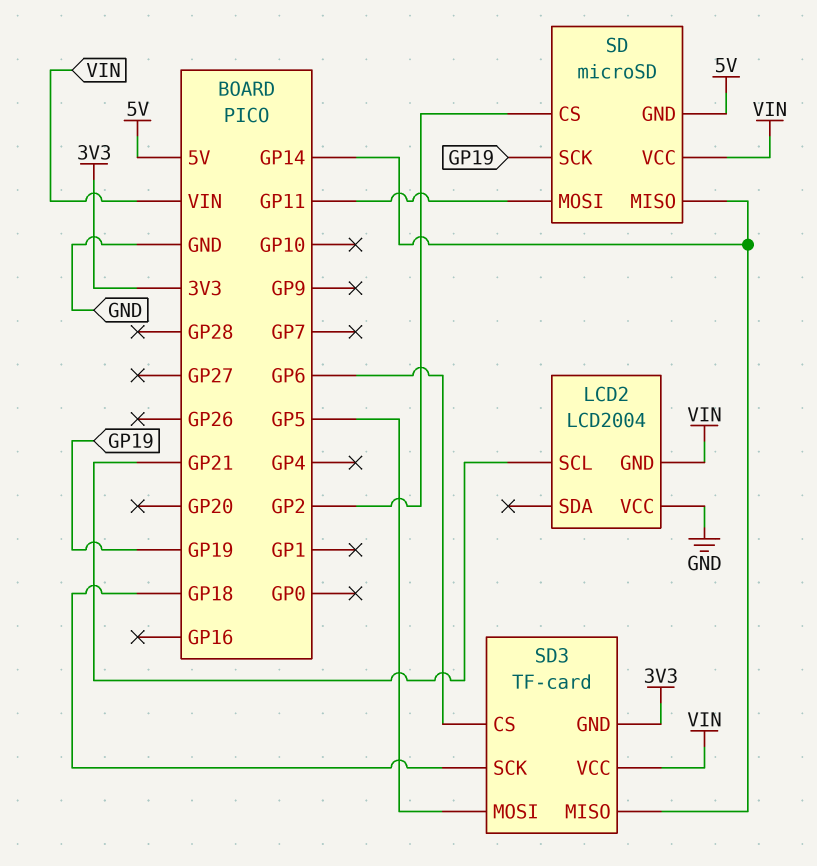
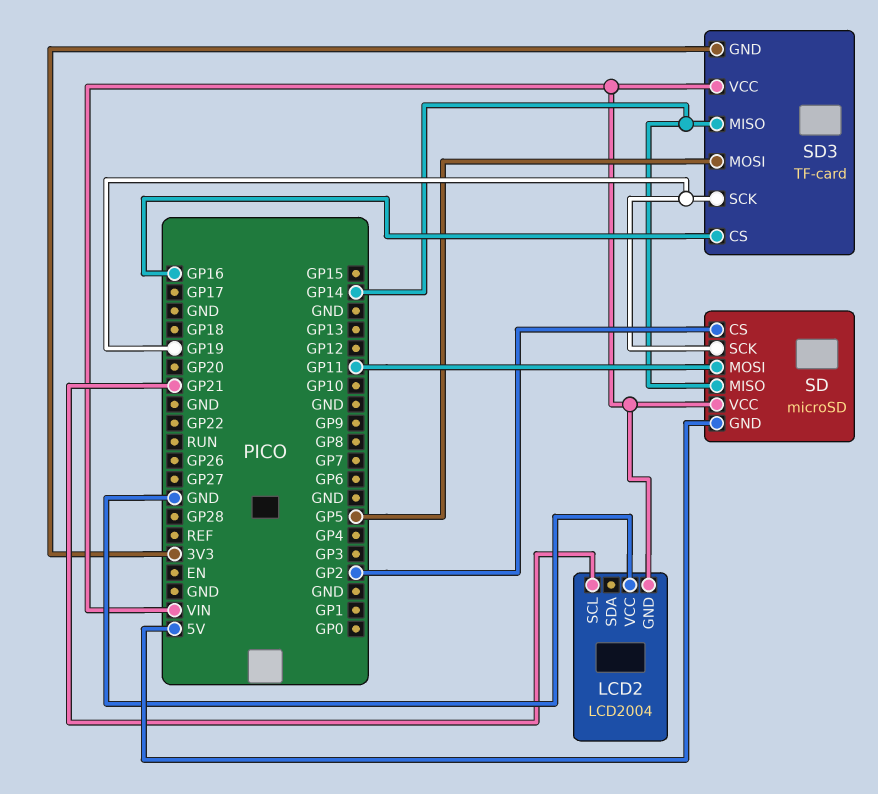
SD3 pin CS: GP6 -> GP16
SD3 pin SCK: GP18 -> GP19

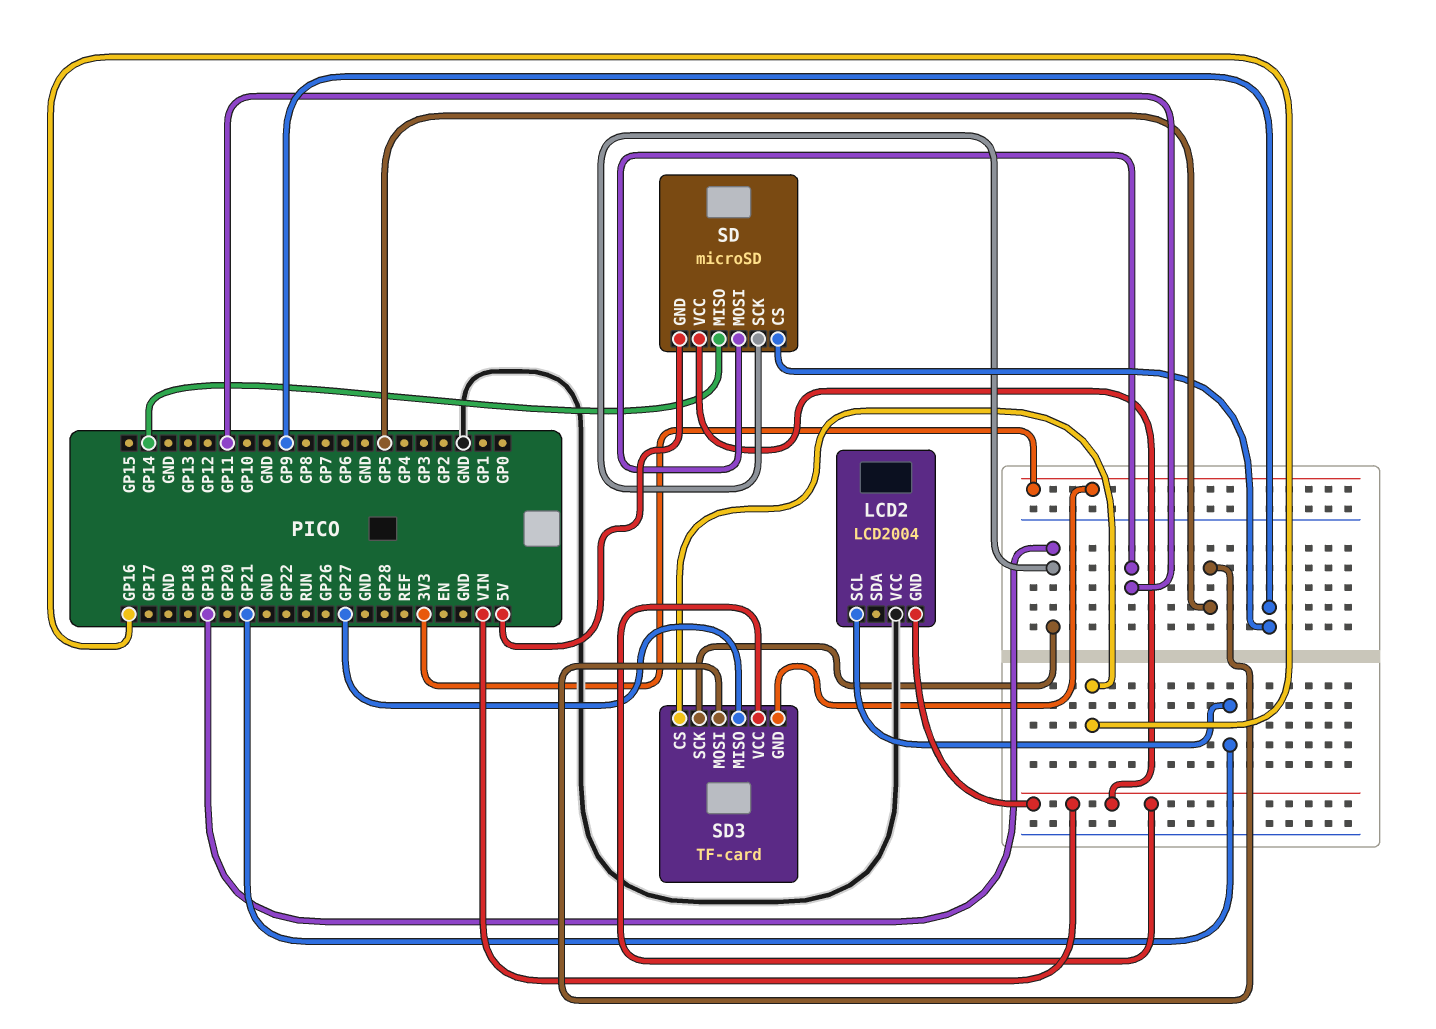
SD pin CS: GP2 -> GP9
SD3 pin MISO: GP14 -> GP27

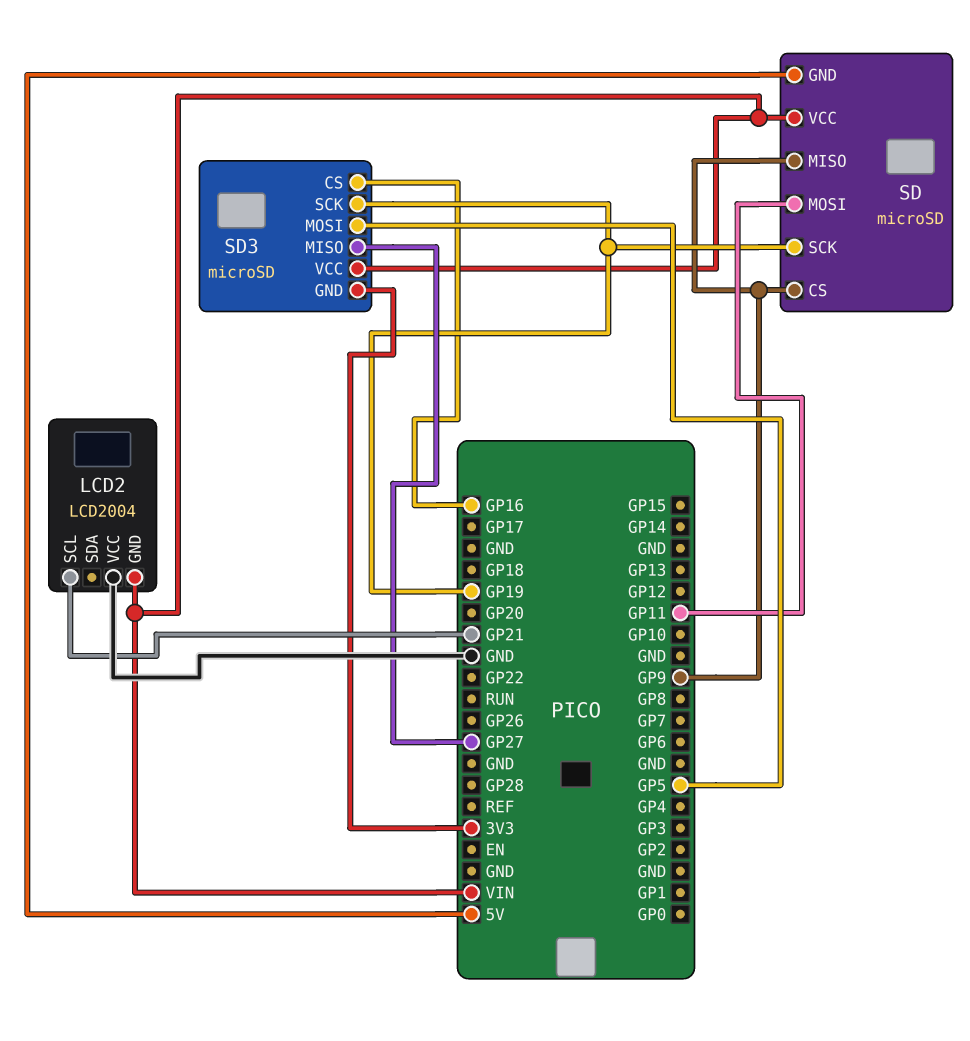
SD pin MISO: GP14 -> GP9
SD3: TF-card -> microSD

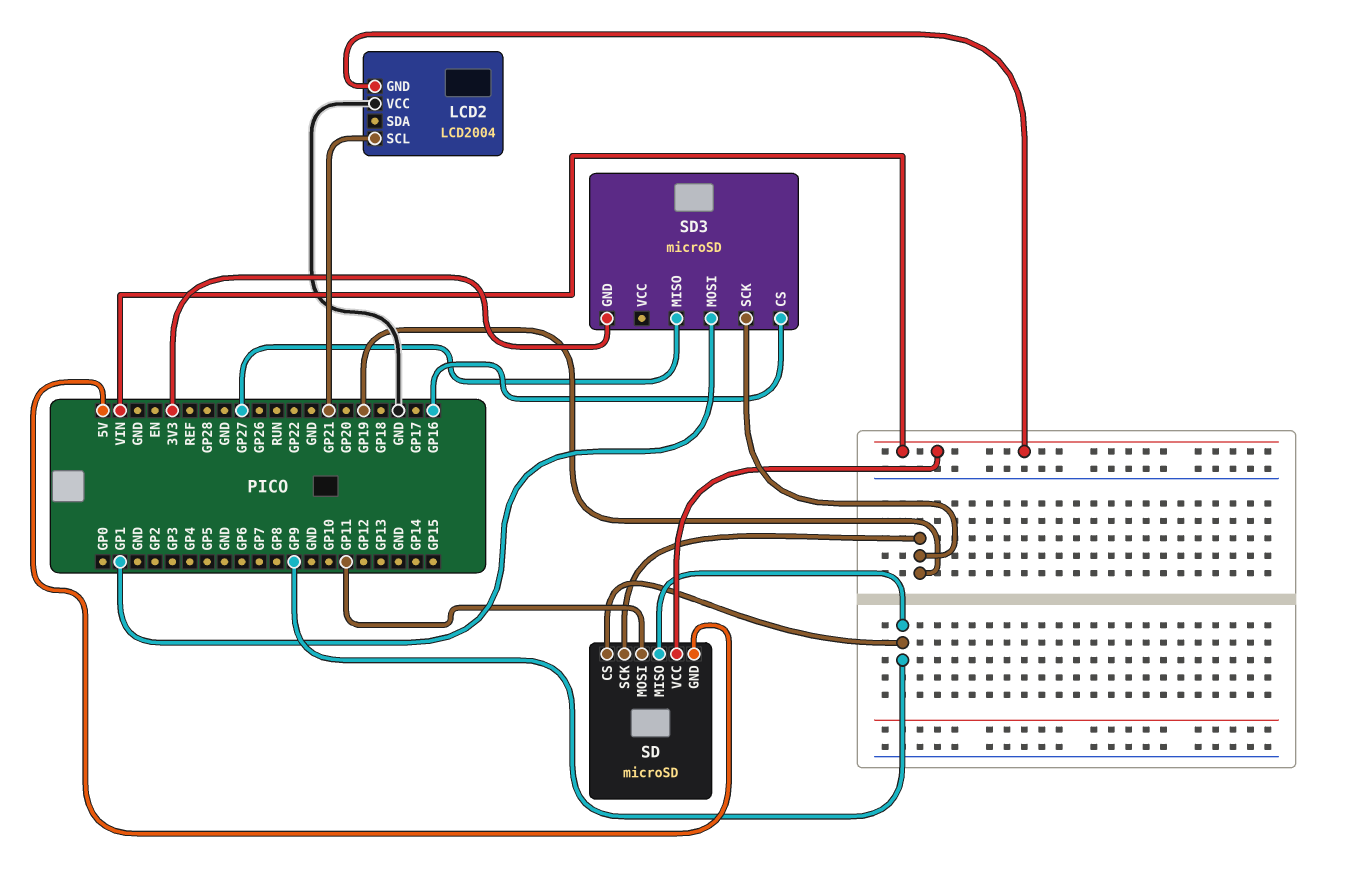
SD3 pin MOSI: GP5 -> GP1
SD3 pin VCC: VIN -> none

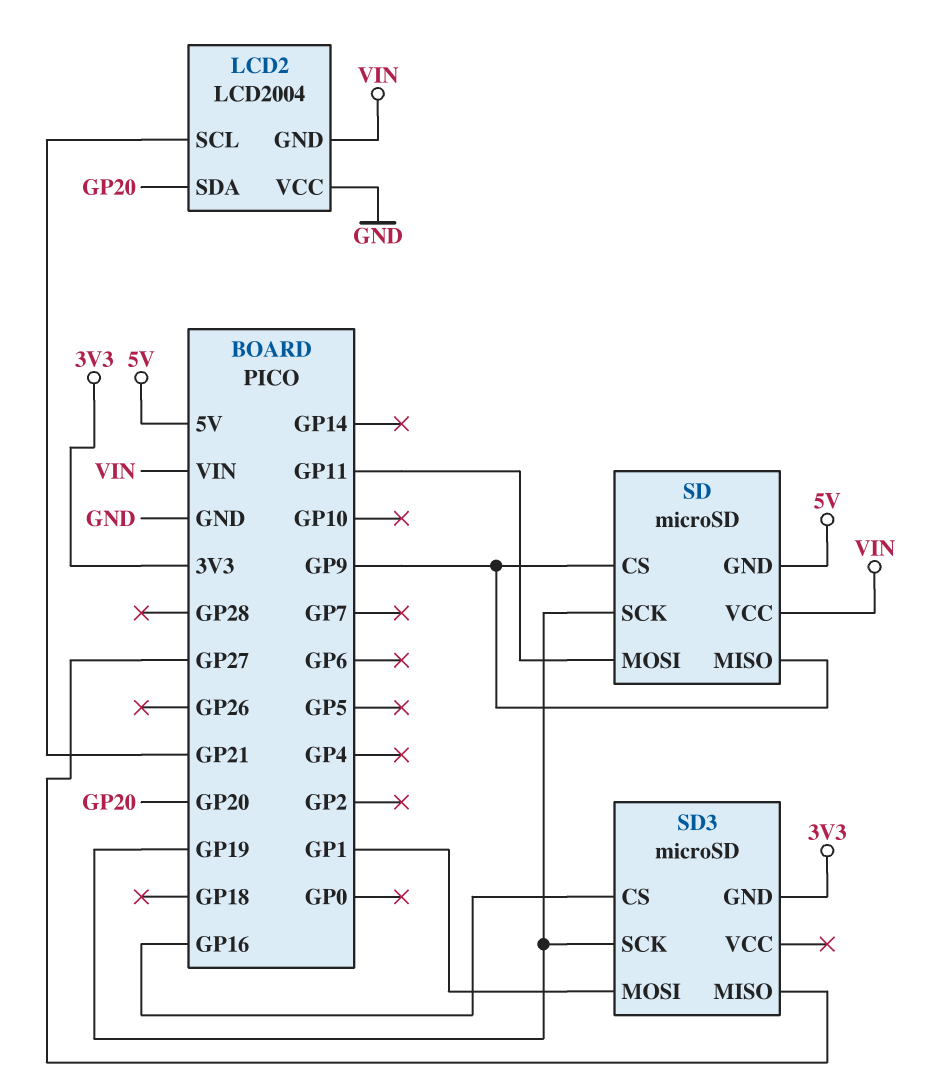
LCD2 pin SDA: none -> GP20

